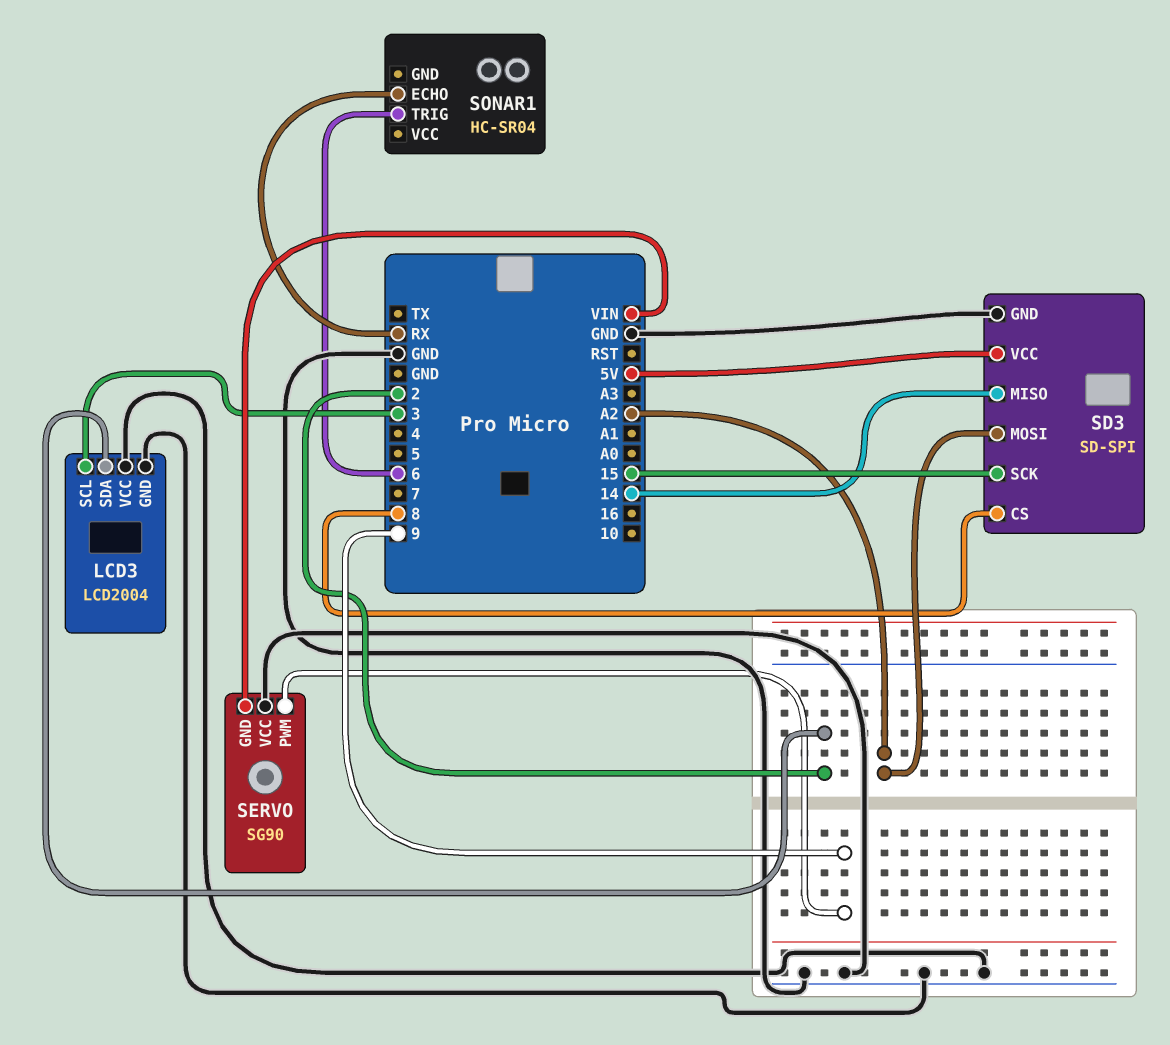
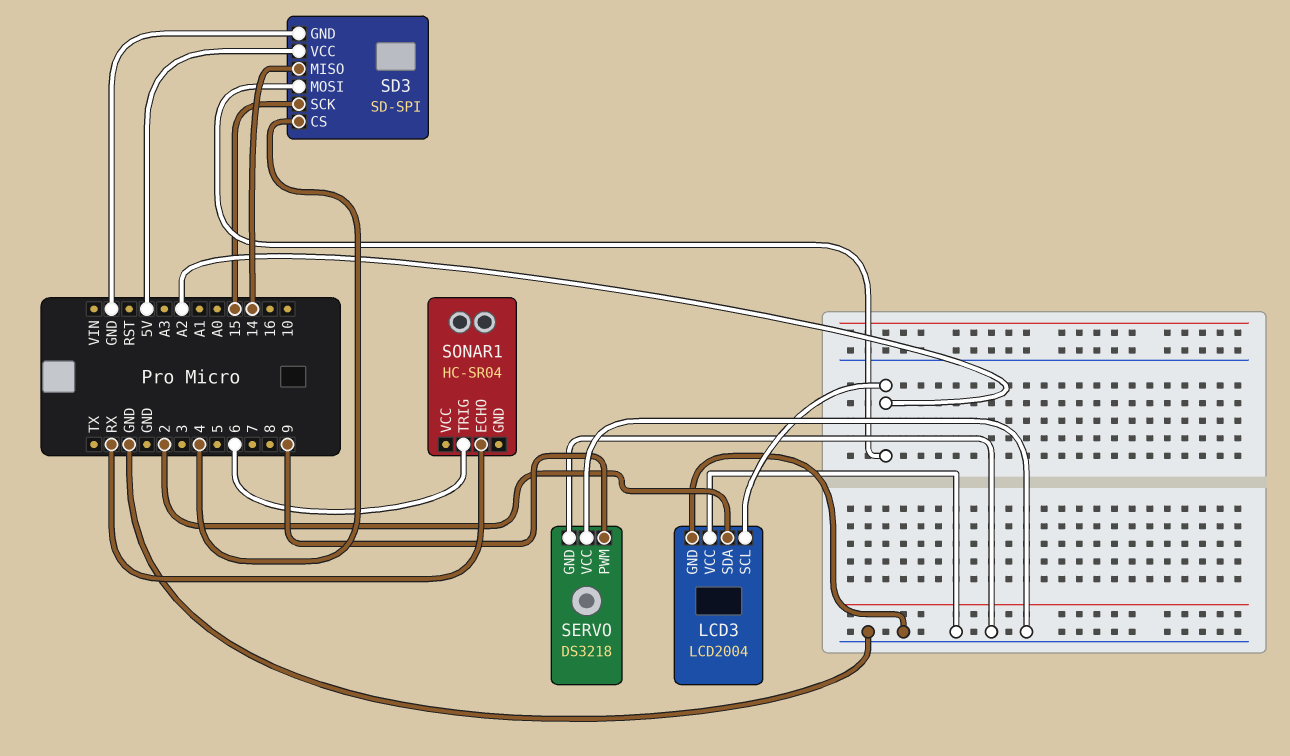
LCD3 pin SCL: 3 -> A2
SD3 pin CS: 8 -> 4
SERVO: SG90 -> DS3218
SERVO pin GND: VIN -> GND

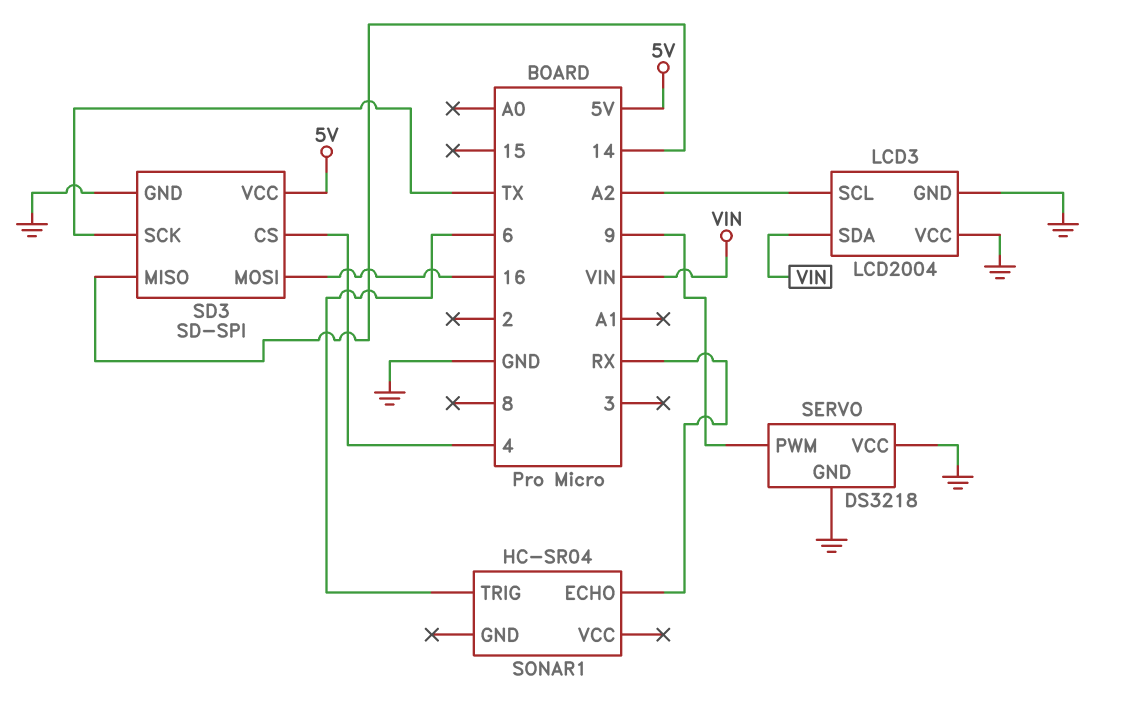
LCD3 pin SDA: 2 -> VIN
SD3 pin MOSI: A2 -> 16
SD3 pin SCK: 15 -> TX

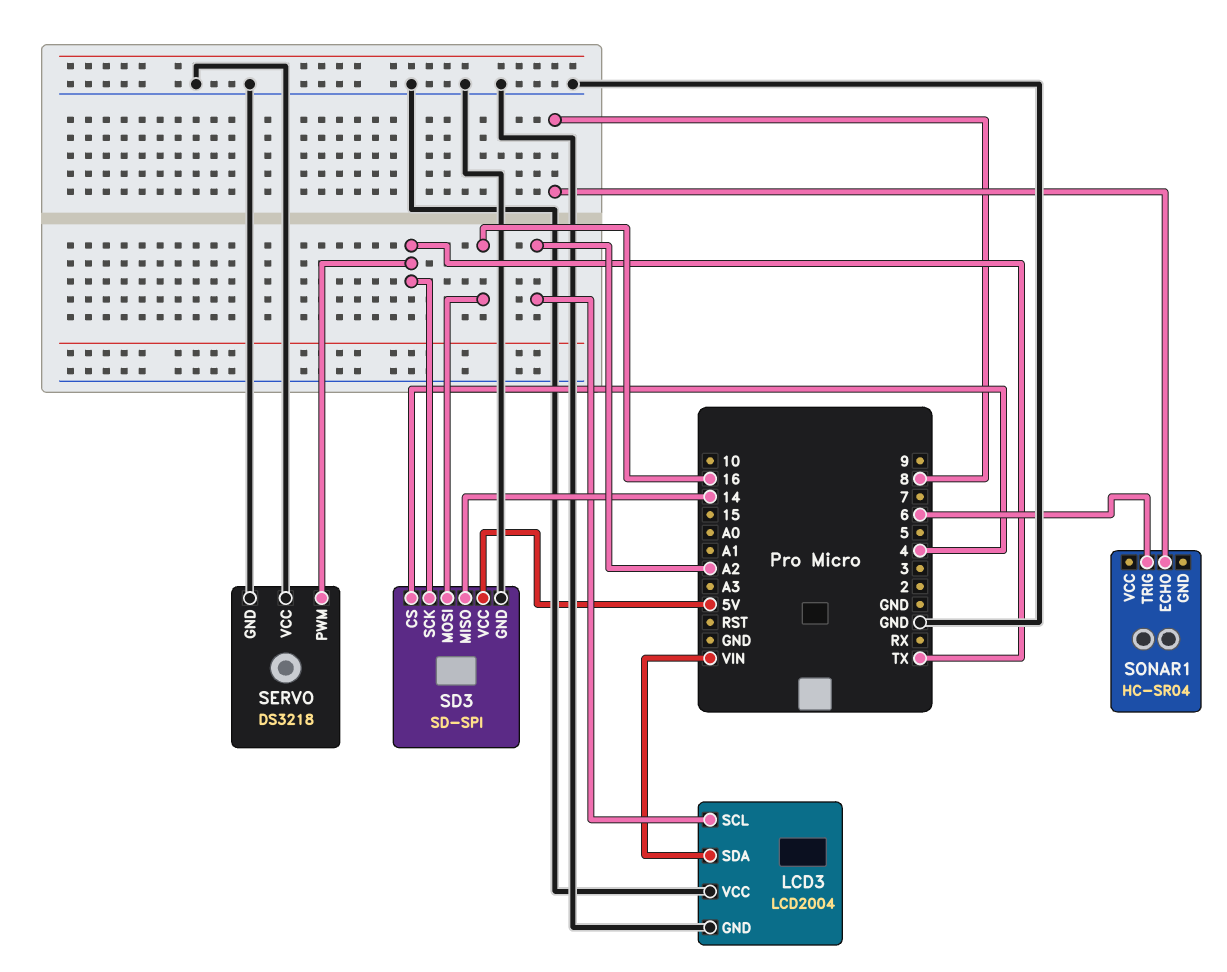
SERVO pin PWM: 9 -> TX
SONAR1 pin ECHO: RX -> 8

